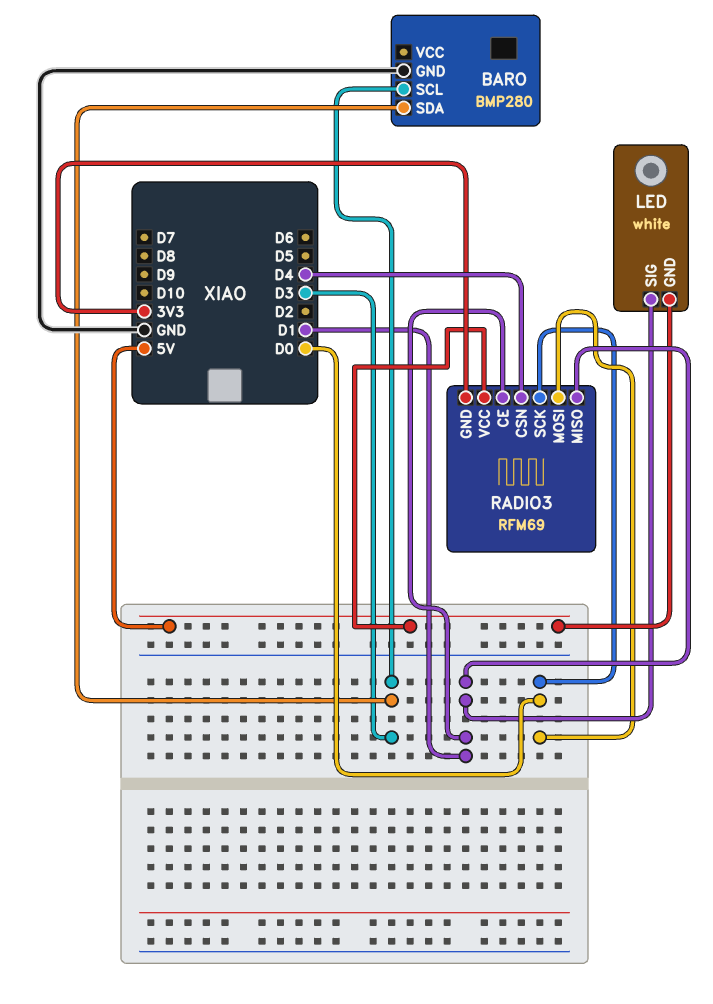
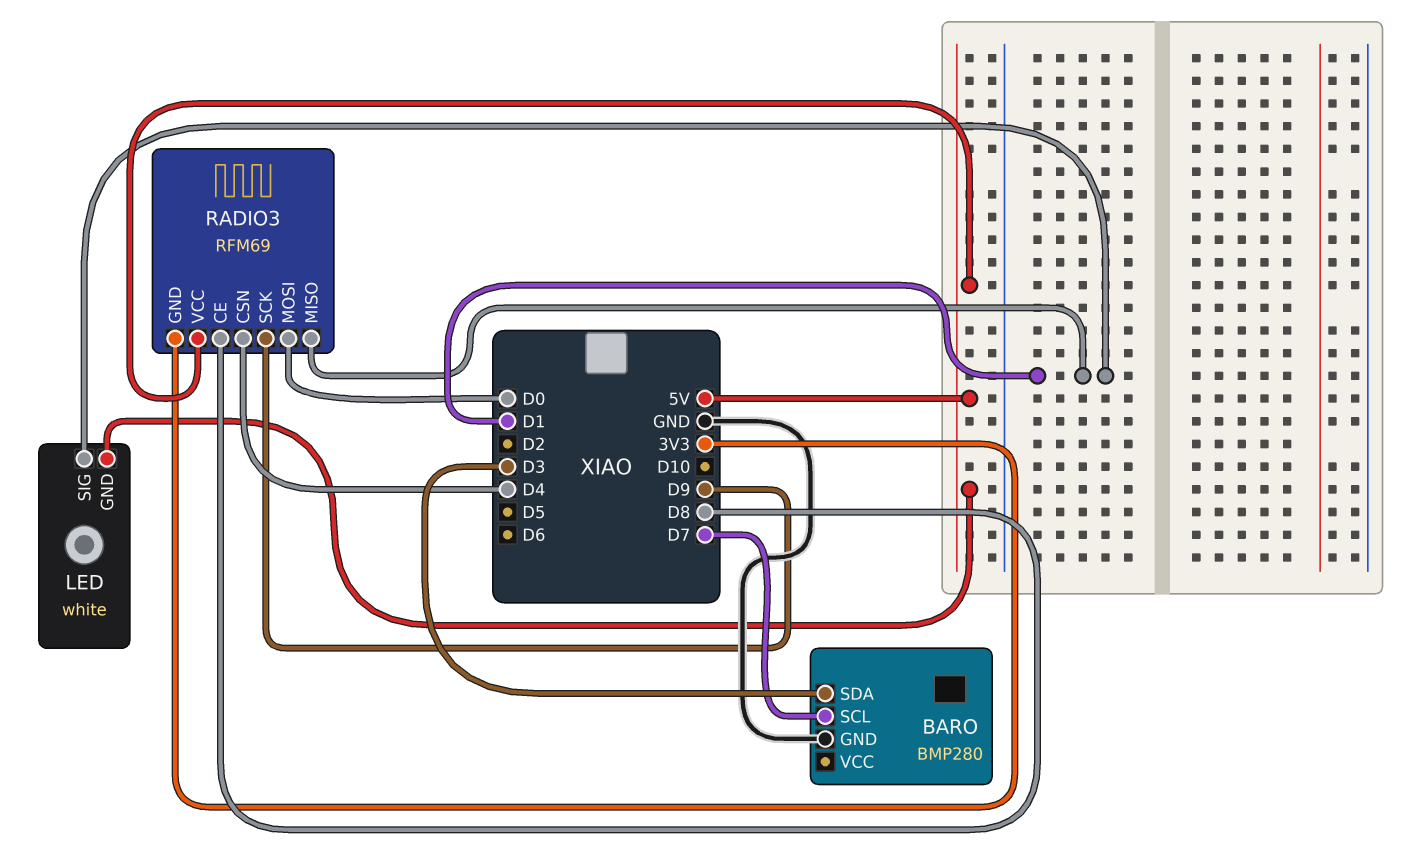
BARO pin SCL: D3 -> D7
RADIO3 pin CE: D1 -> D8
RADIO3 pin SCK: D0 -> D9

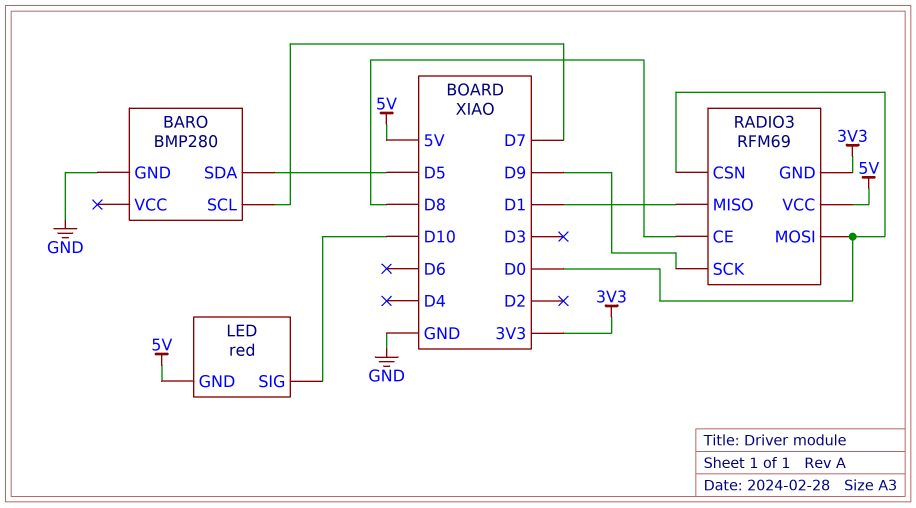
BARO pin SDA: D3 -> D5
LED: white -> red
LED pin SIG: D1 -> D10
RADIO3 pin CSN: D4 -> D0

